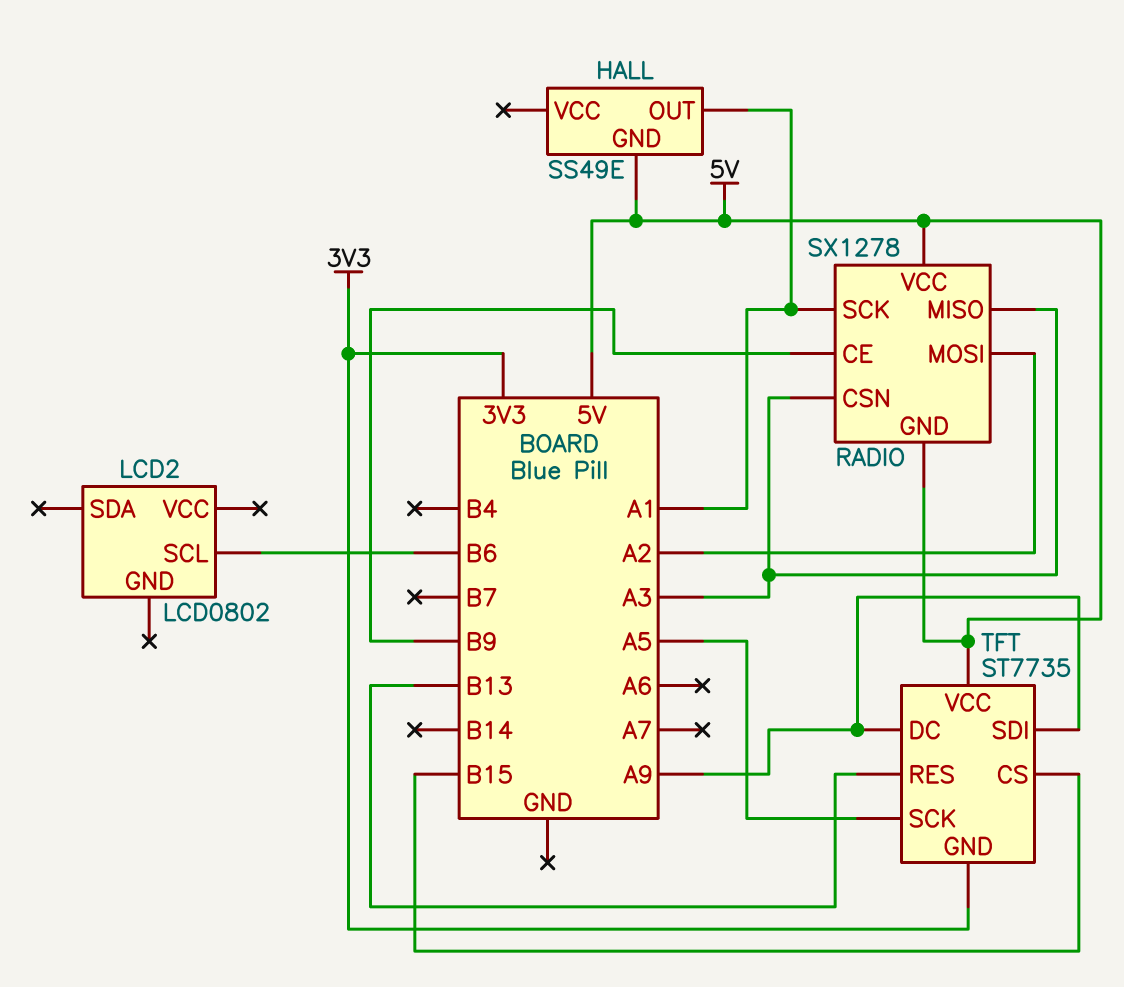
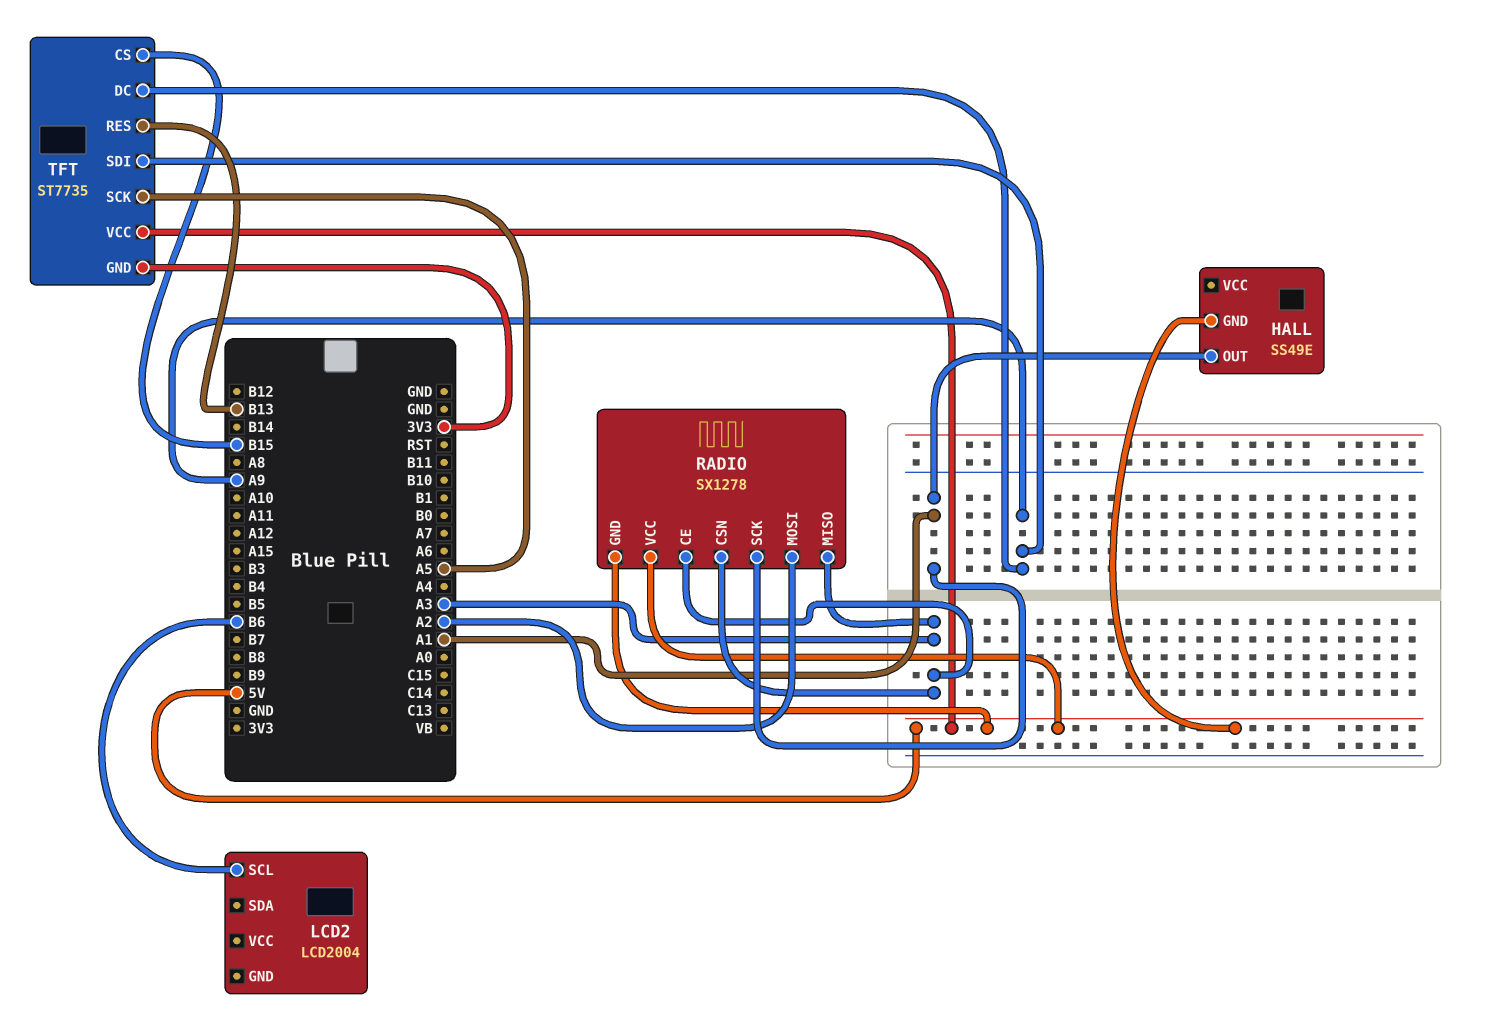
LCD2: LCD0802 -> LCD2004
RADIO pin CE: B9 -> A3

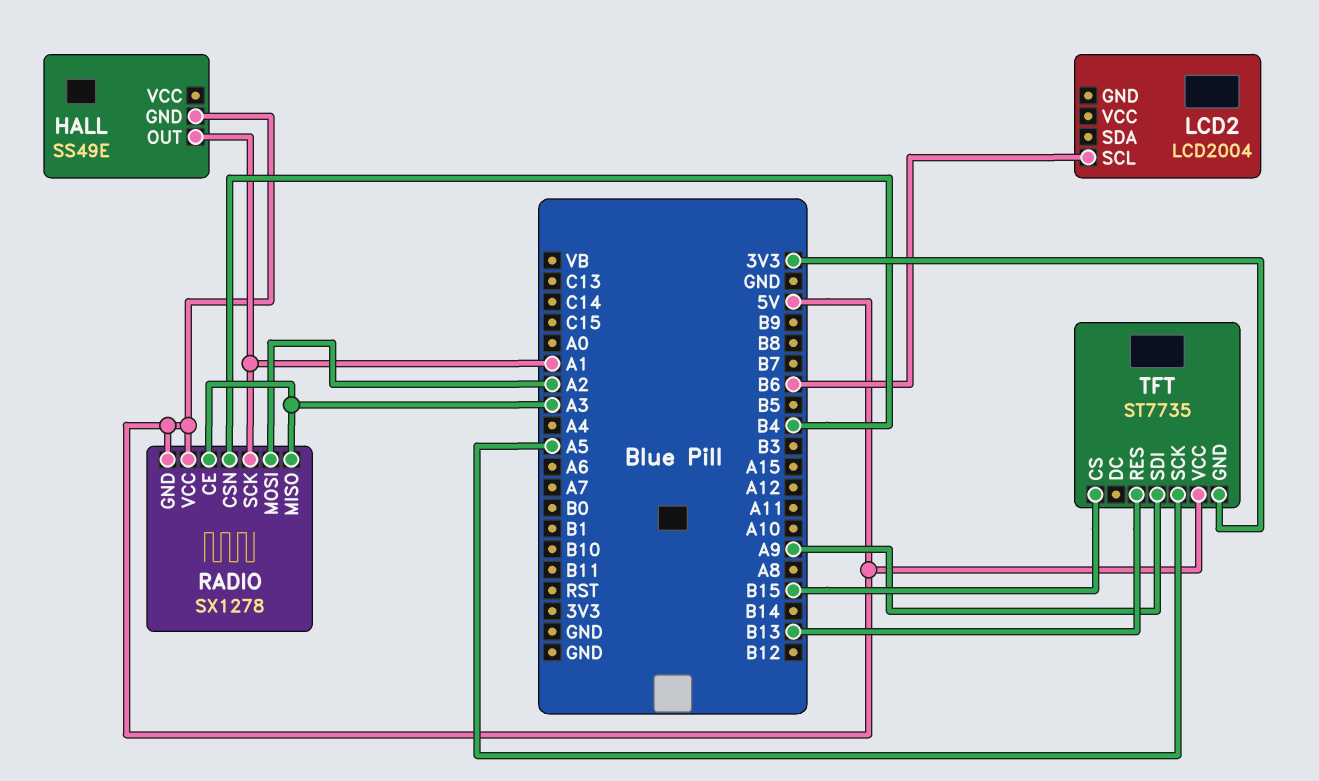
RADIO pin CSN: A3 -> B4
TFT pin DC: A9 -> none

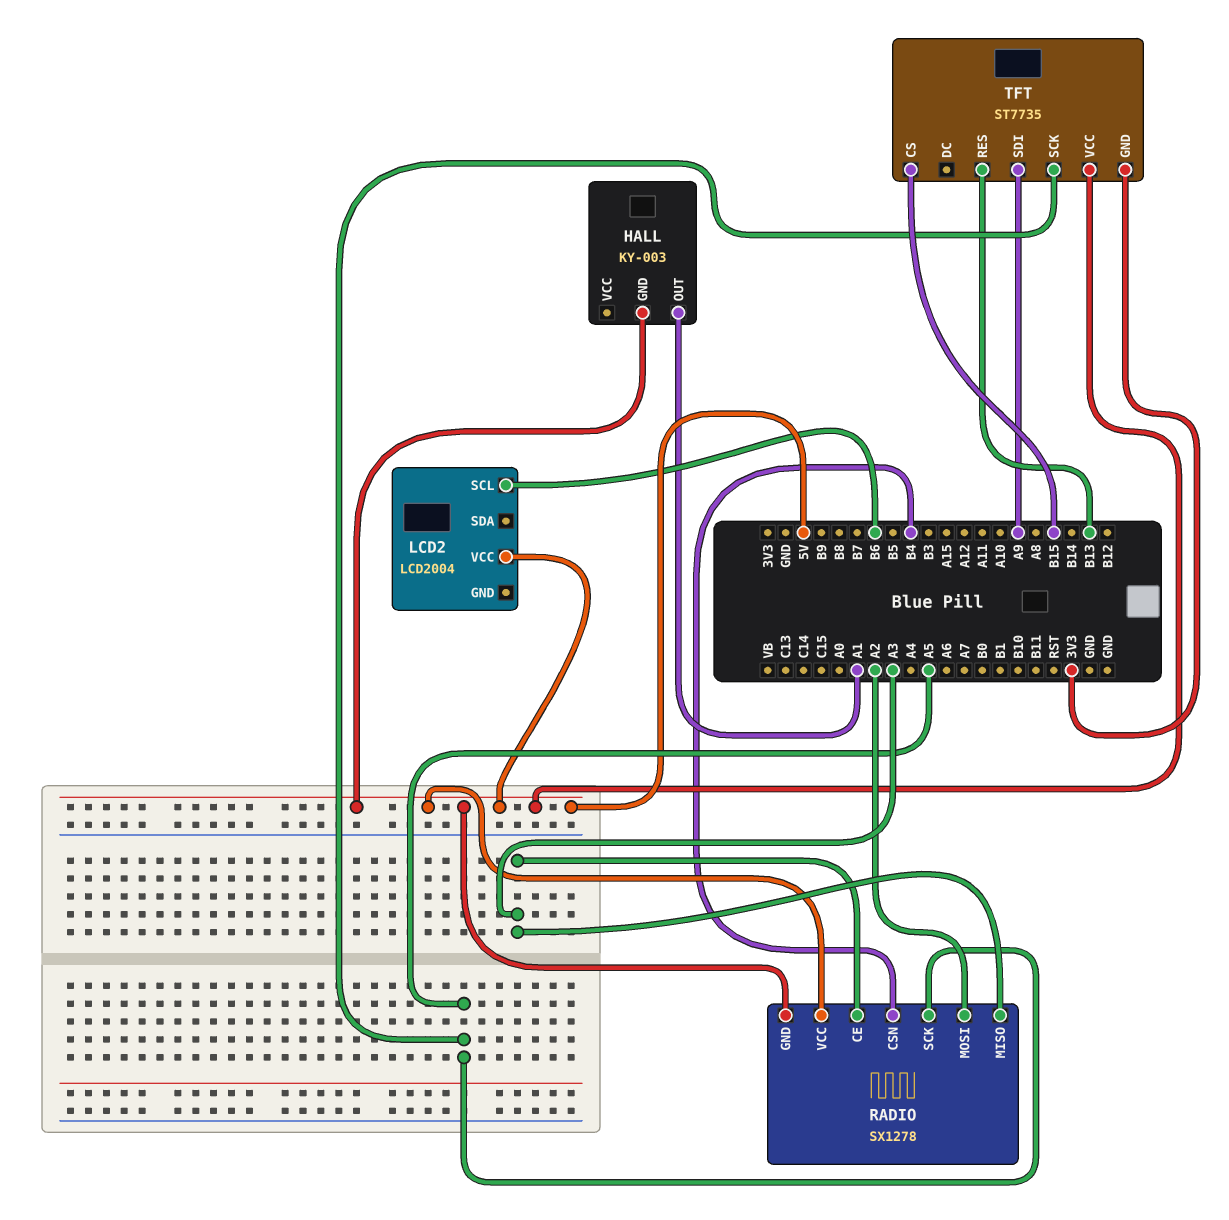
HALL: SS49E -> KY-003
LCD2 pin VCC: none -> 5V
RADIO pin SCK: A1 -> A5

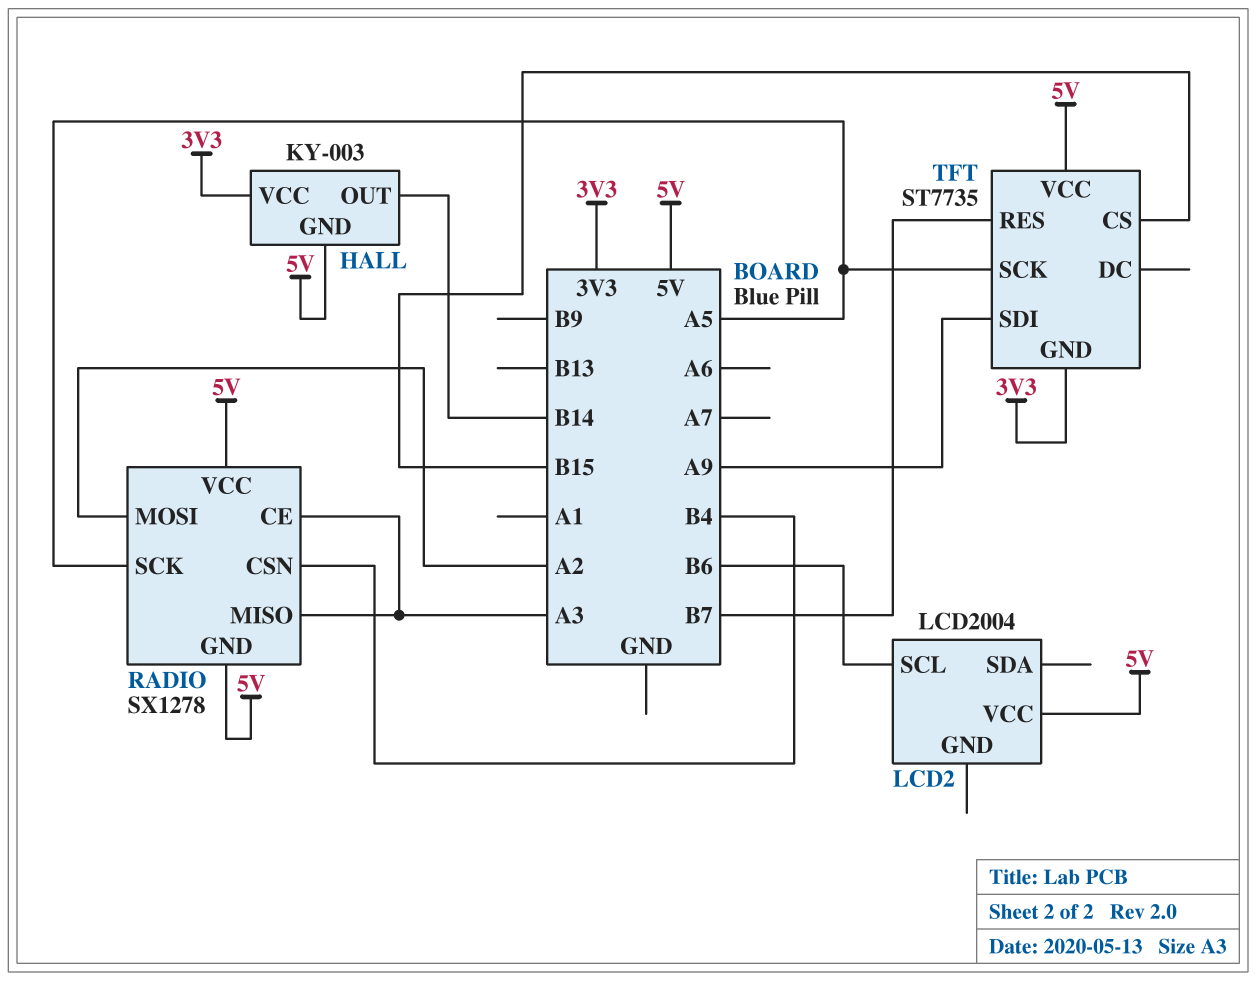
HALL pin OUT: A1 -> B14
HALL pin VCC: none -> 3V3
TFT pin RES: B13 -> B7

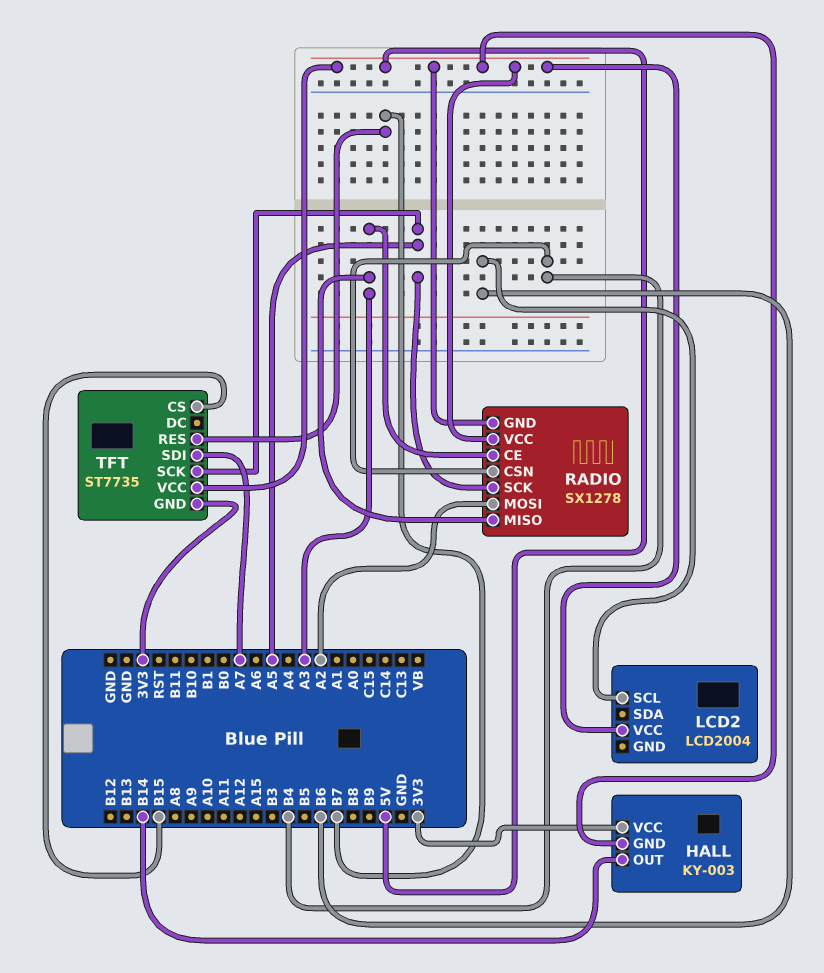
TFT pin SDI: A9 -> A7

